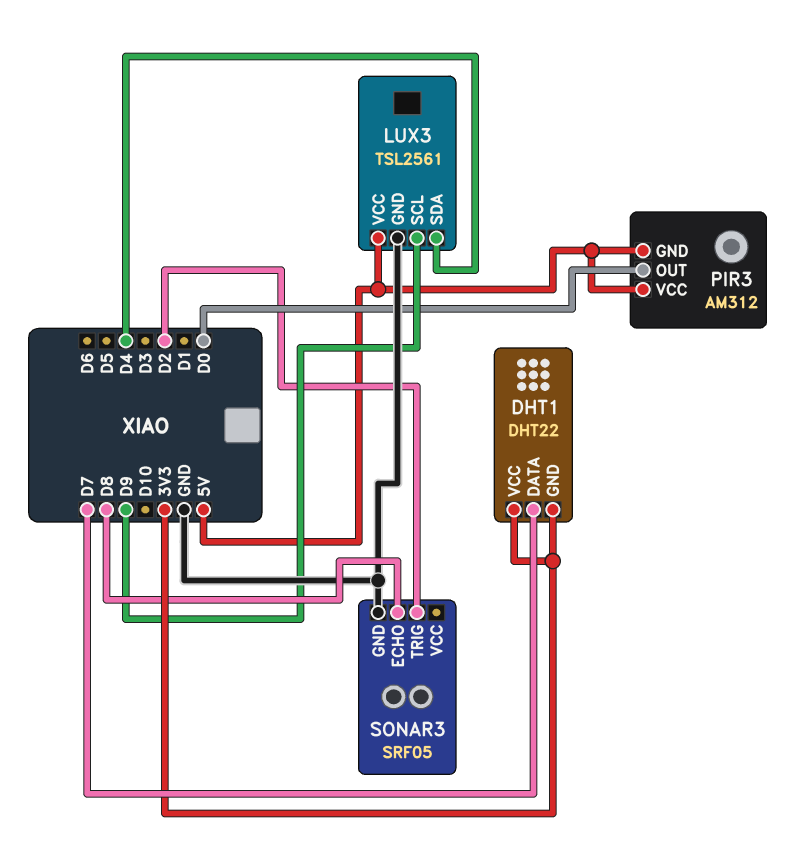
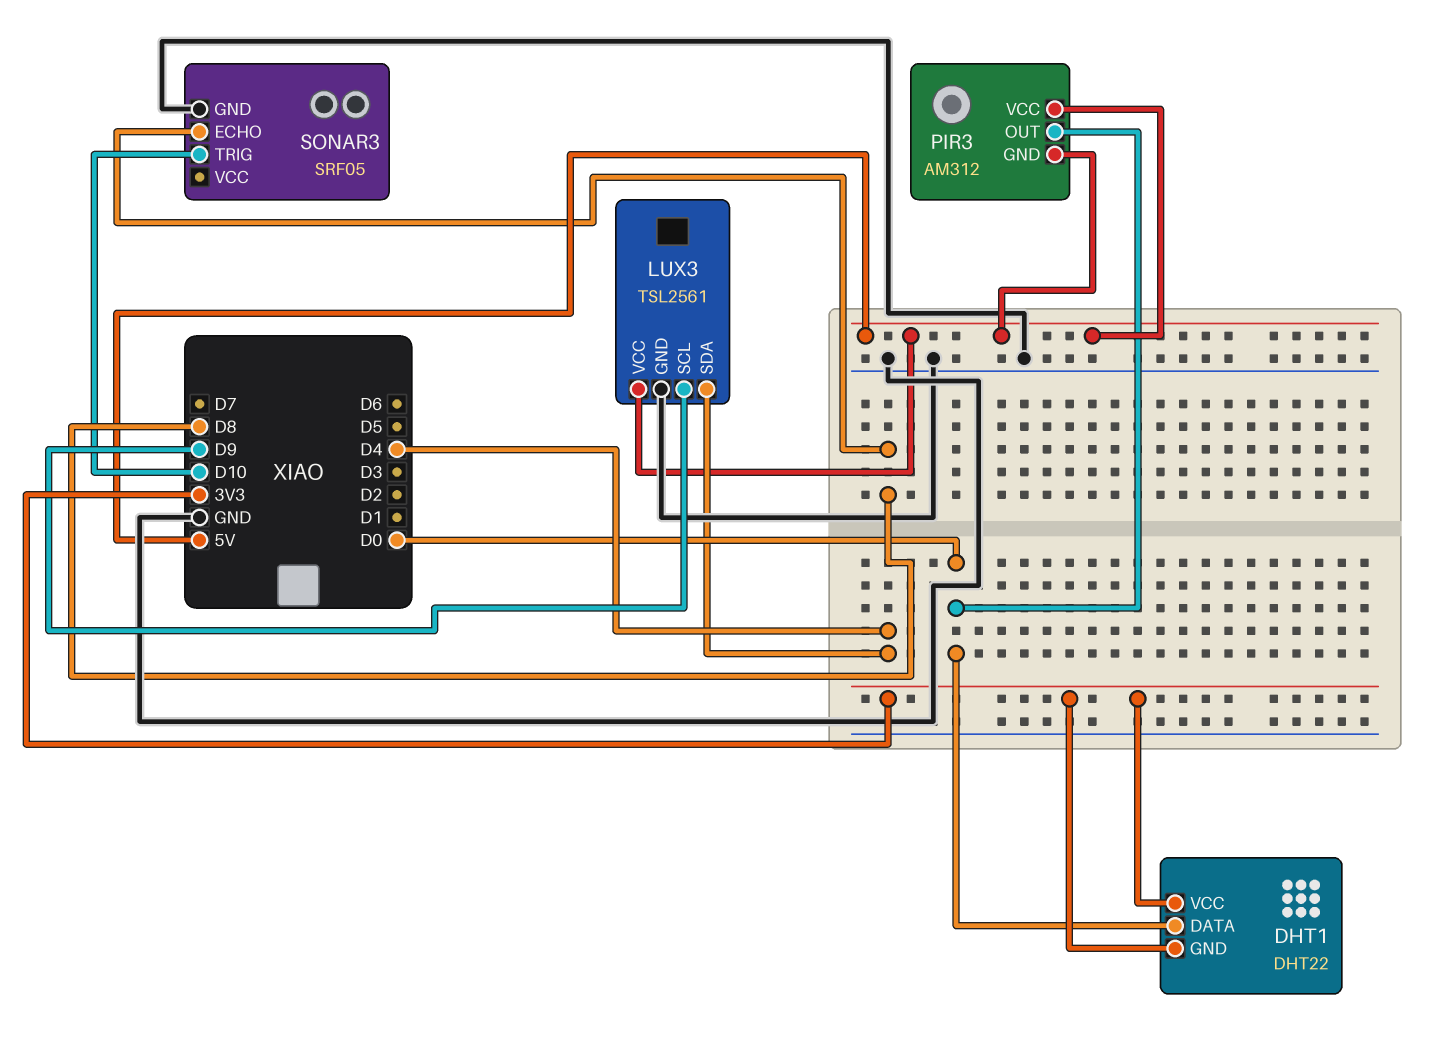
DHT1 pin DATA: D7 -> D0
SONAR3 pin TRIG: D2 -> D10

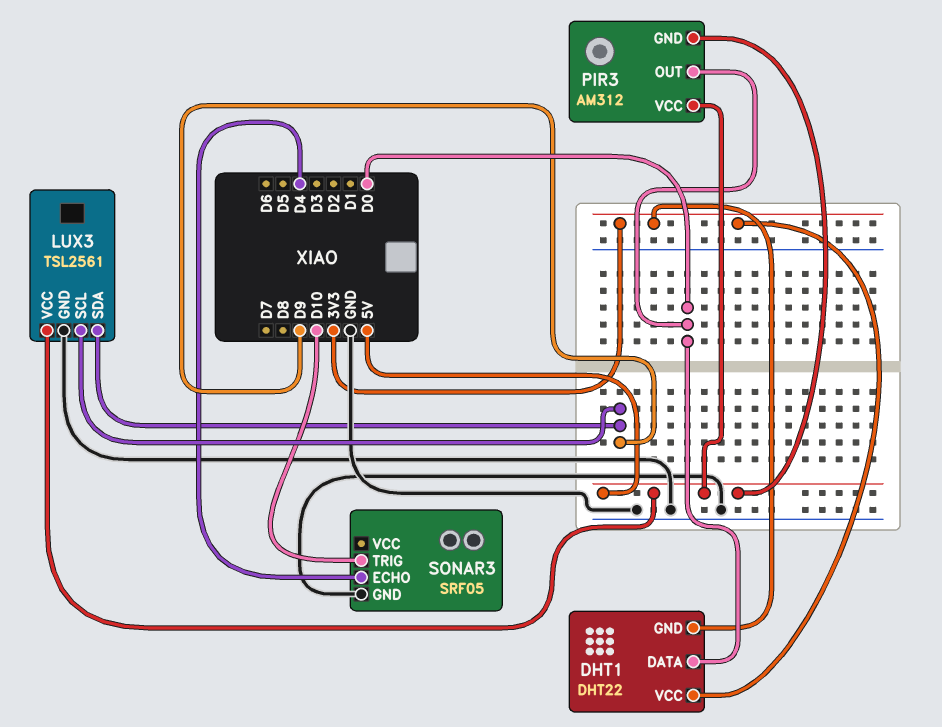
LUX3 pin SDA: D4 -> D9
SONAR3 pin ECHO: D8 -> D4

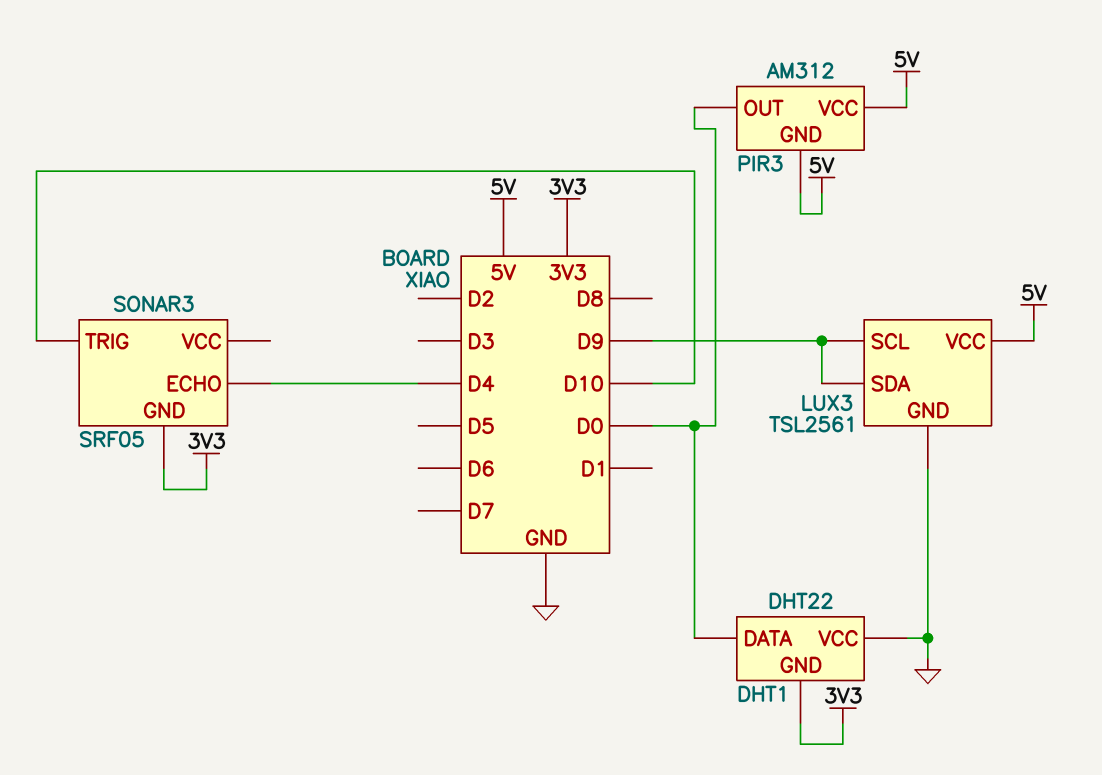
DHT1 pin VCC: 3V3 -> GND
SONAR3 pin GND: GND -> 3V3

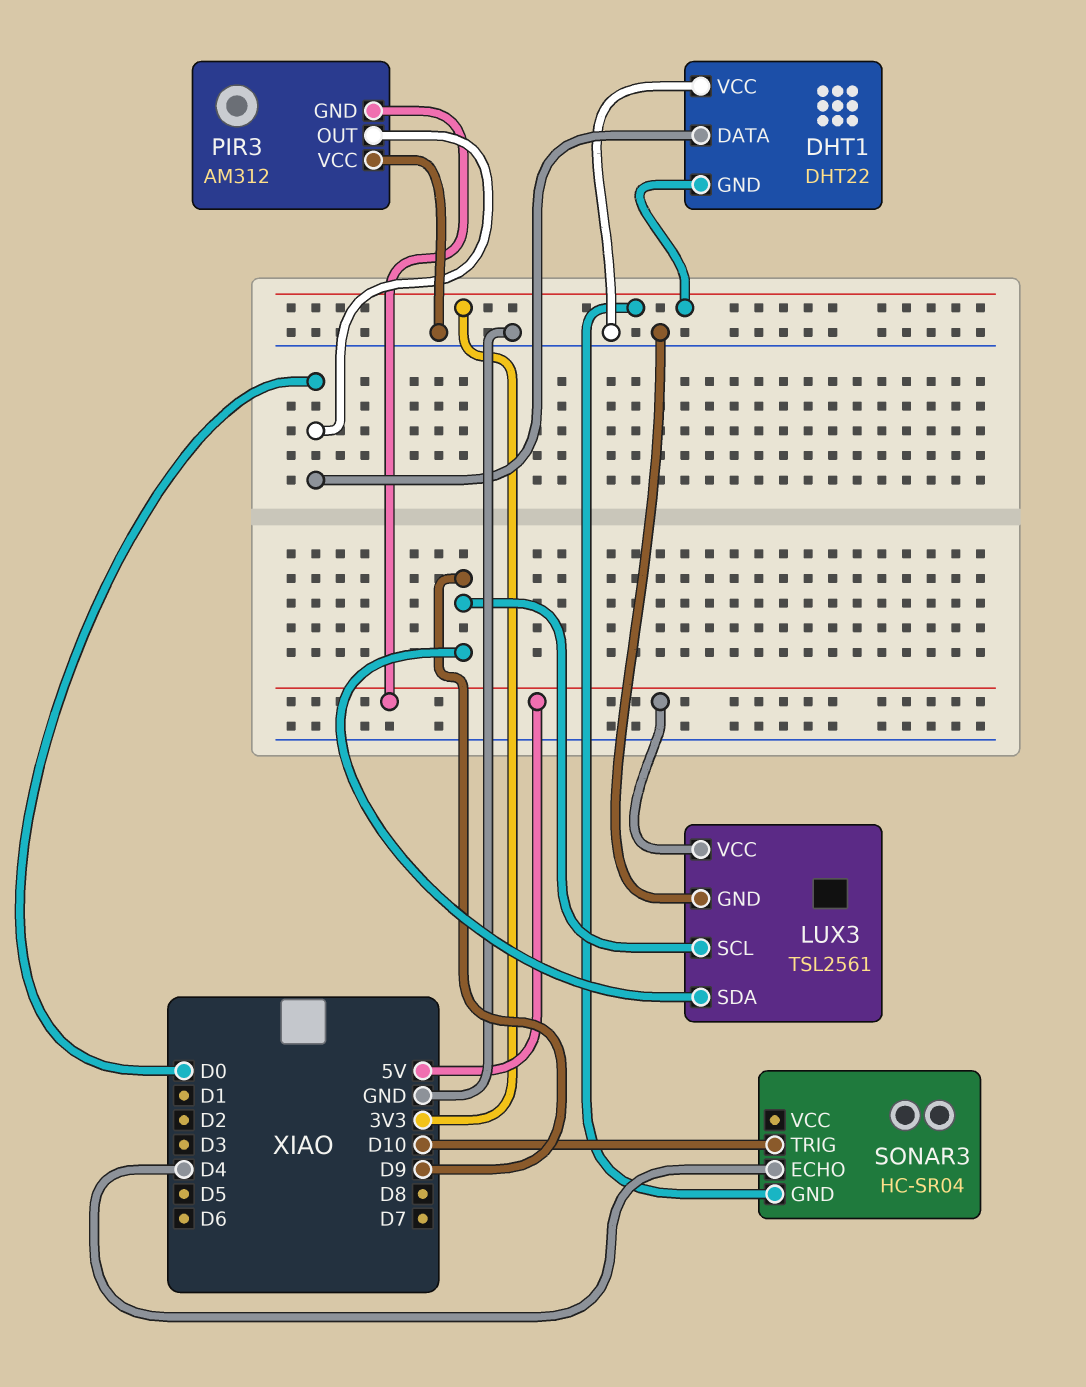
PIR3 pin VCC: 5V -> GND
SONAR3: SRF05 -> HC-SR04

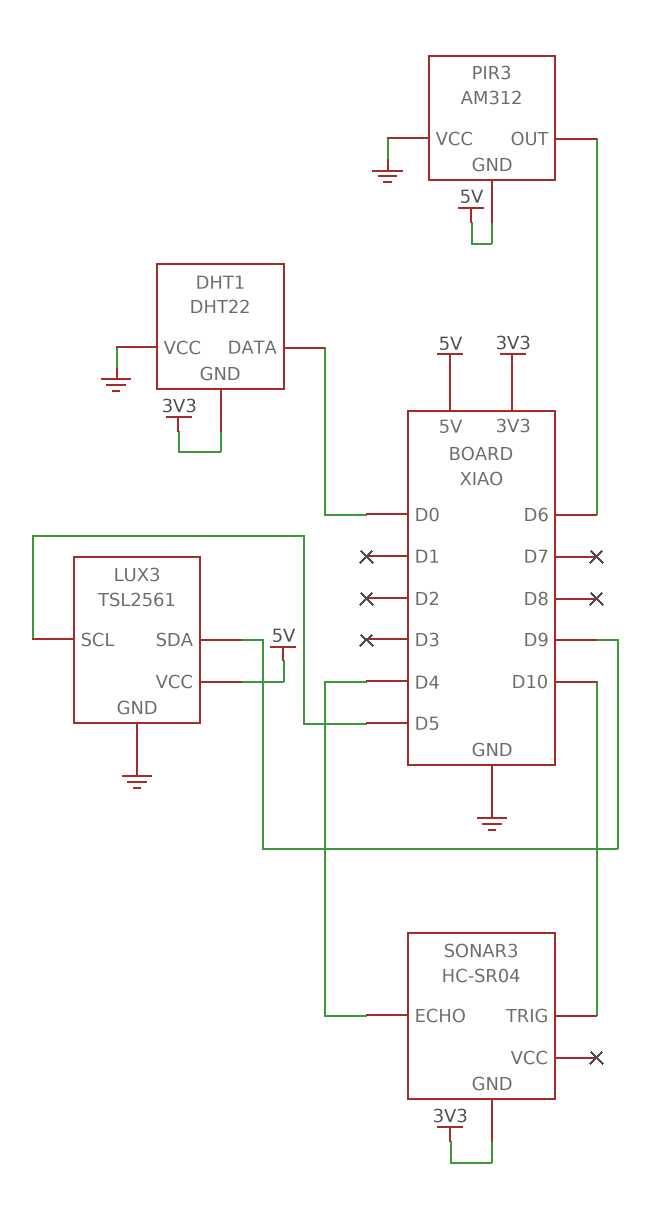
LUX3 pin SCL: D9 -> D5
PIR3 pin OUT: D0 -> D6

